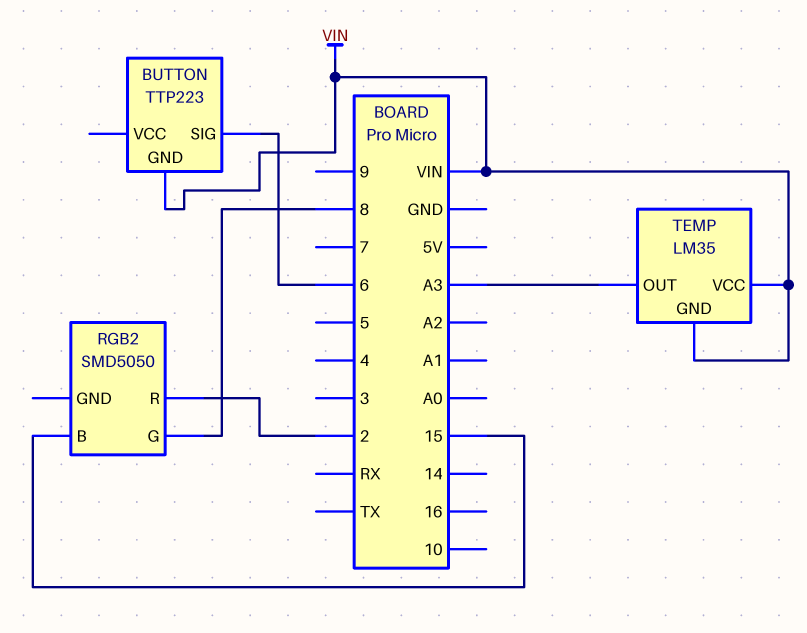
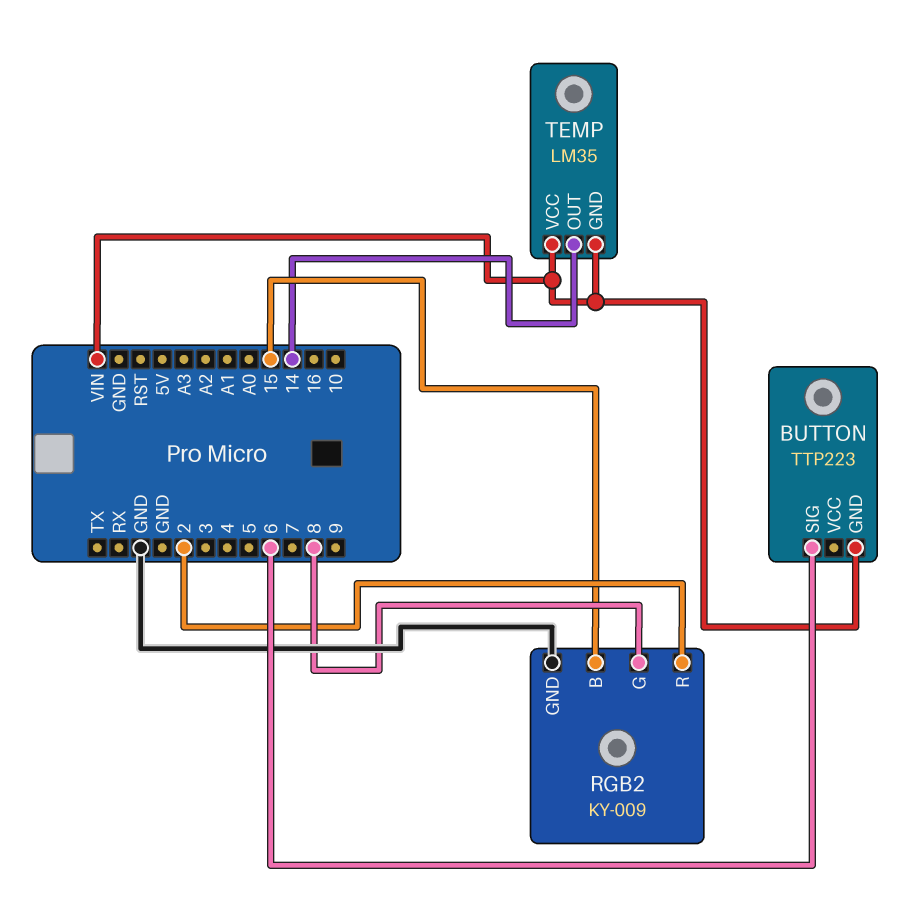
RGB2: SMD5050 -> KY-009
RGB2 pin GND: none -> GND
TEMP pin OUT: A3 -> 14

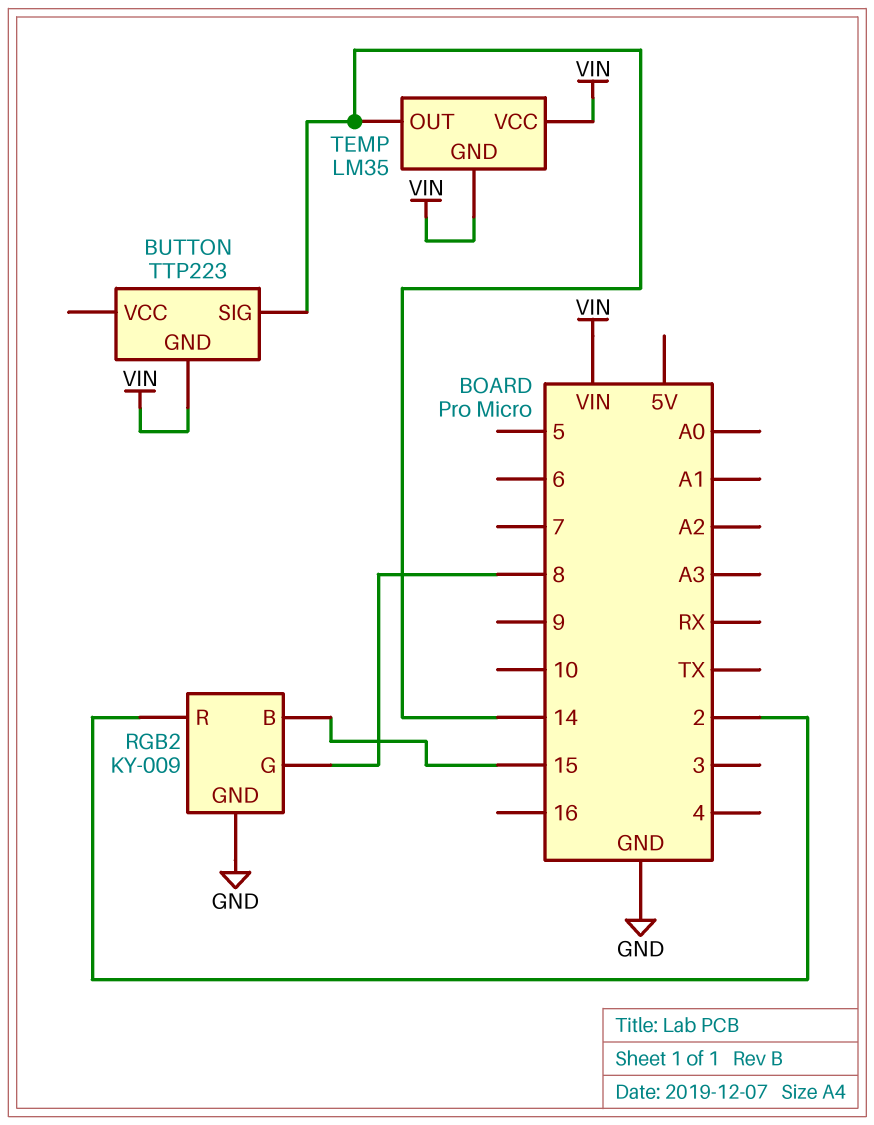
BUTTON pin SIG: 6 -> 14

